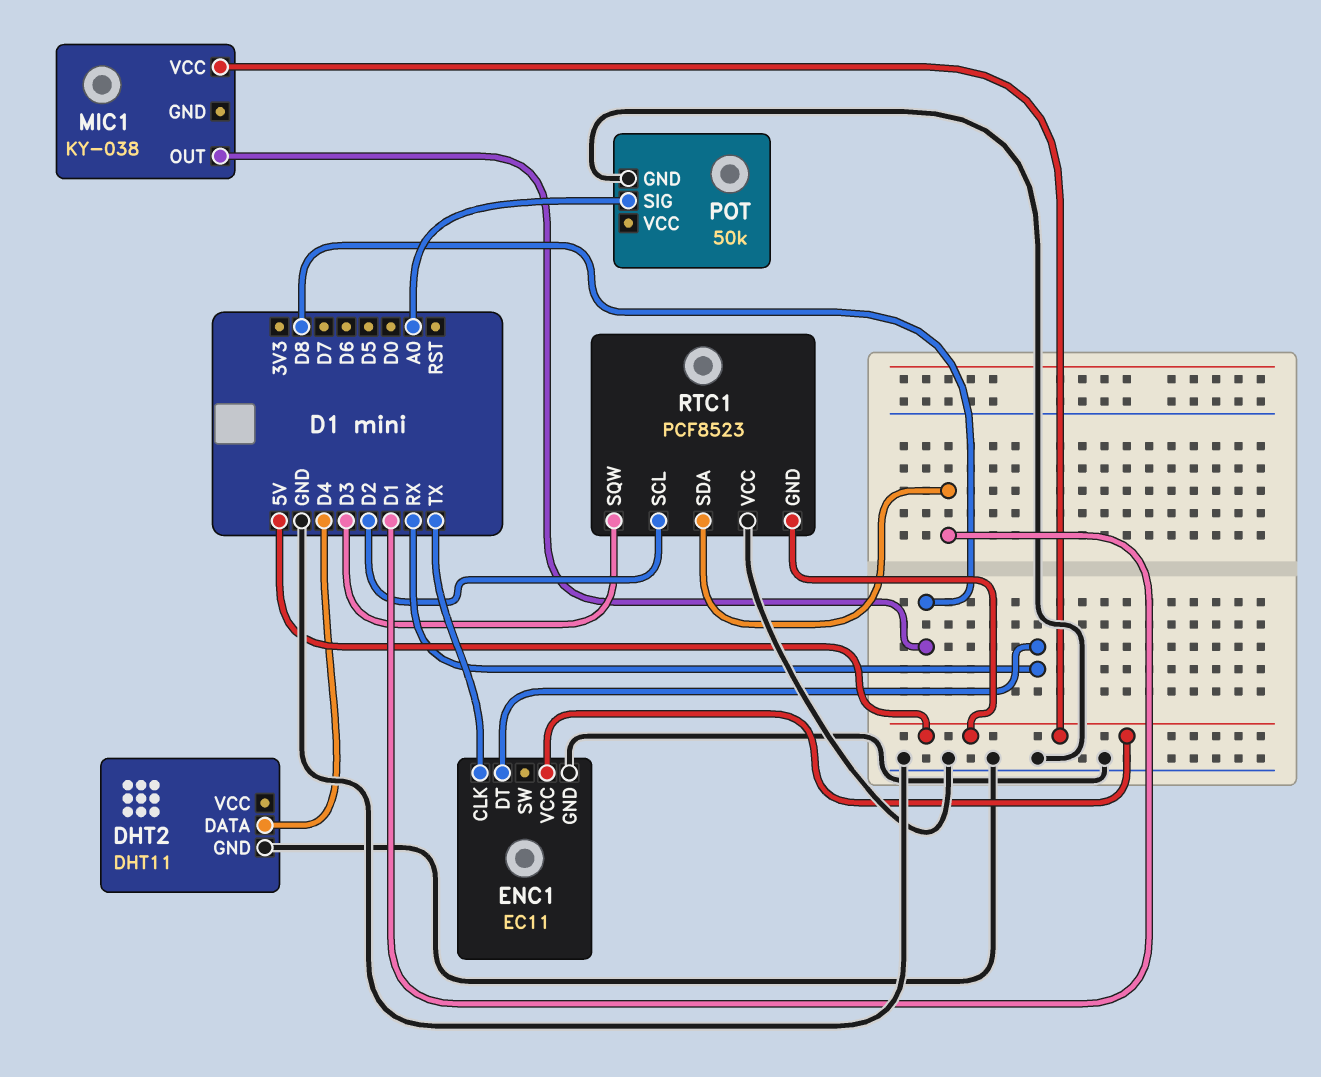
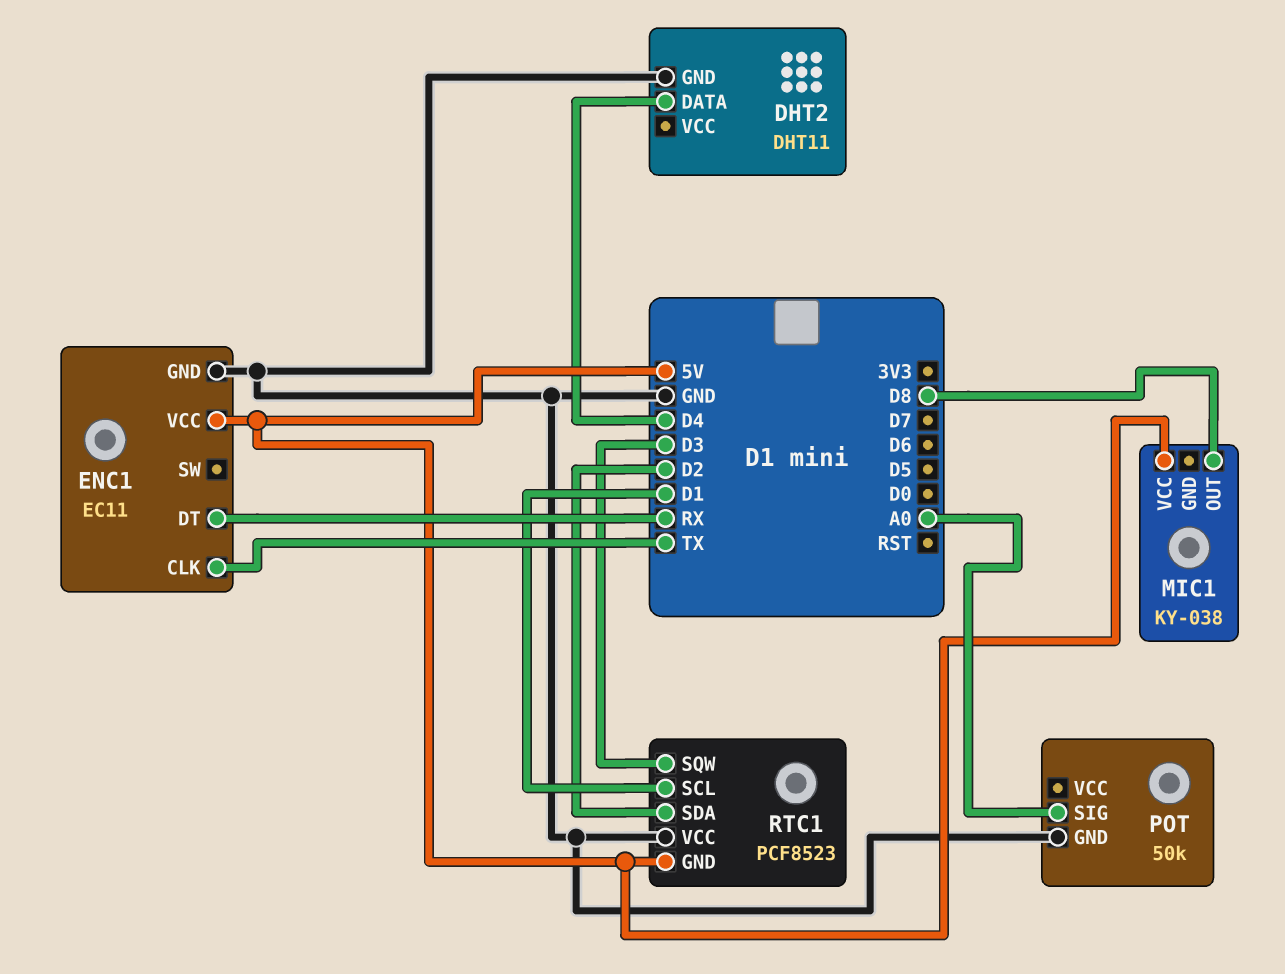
RTC1 pin SCL: D2 -> D1
RTC1 pin SDA: D1 -> D2

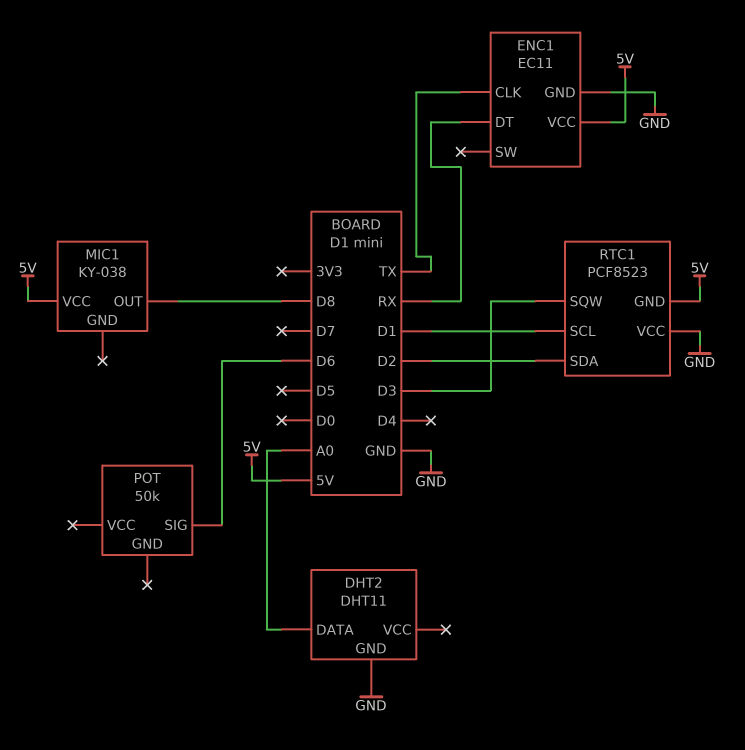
DHT2 pin DATA: D4 -> A0
POT pin GND: GND -> none
POT pin SIG: A0 -> D6

